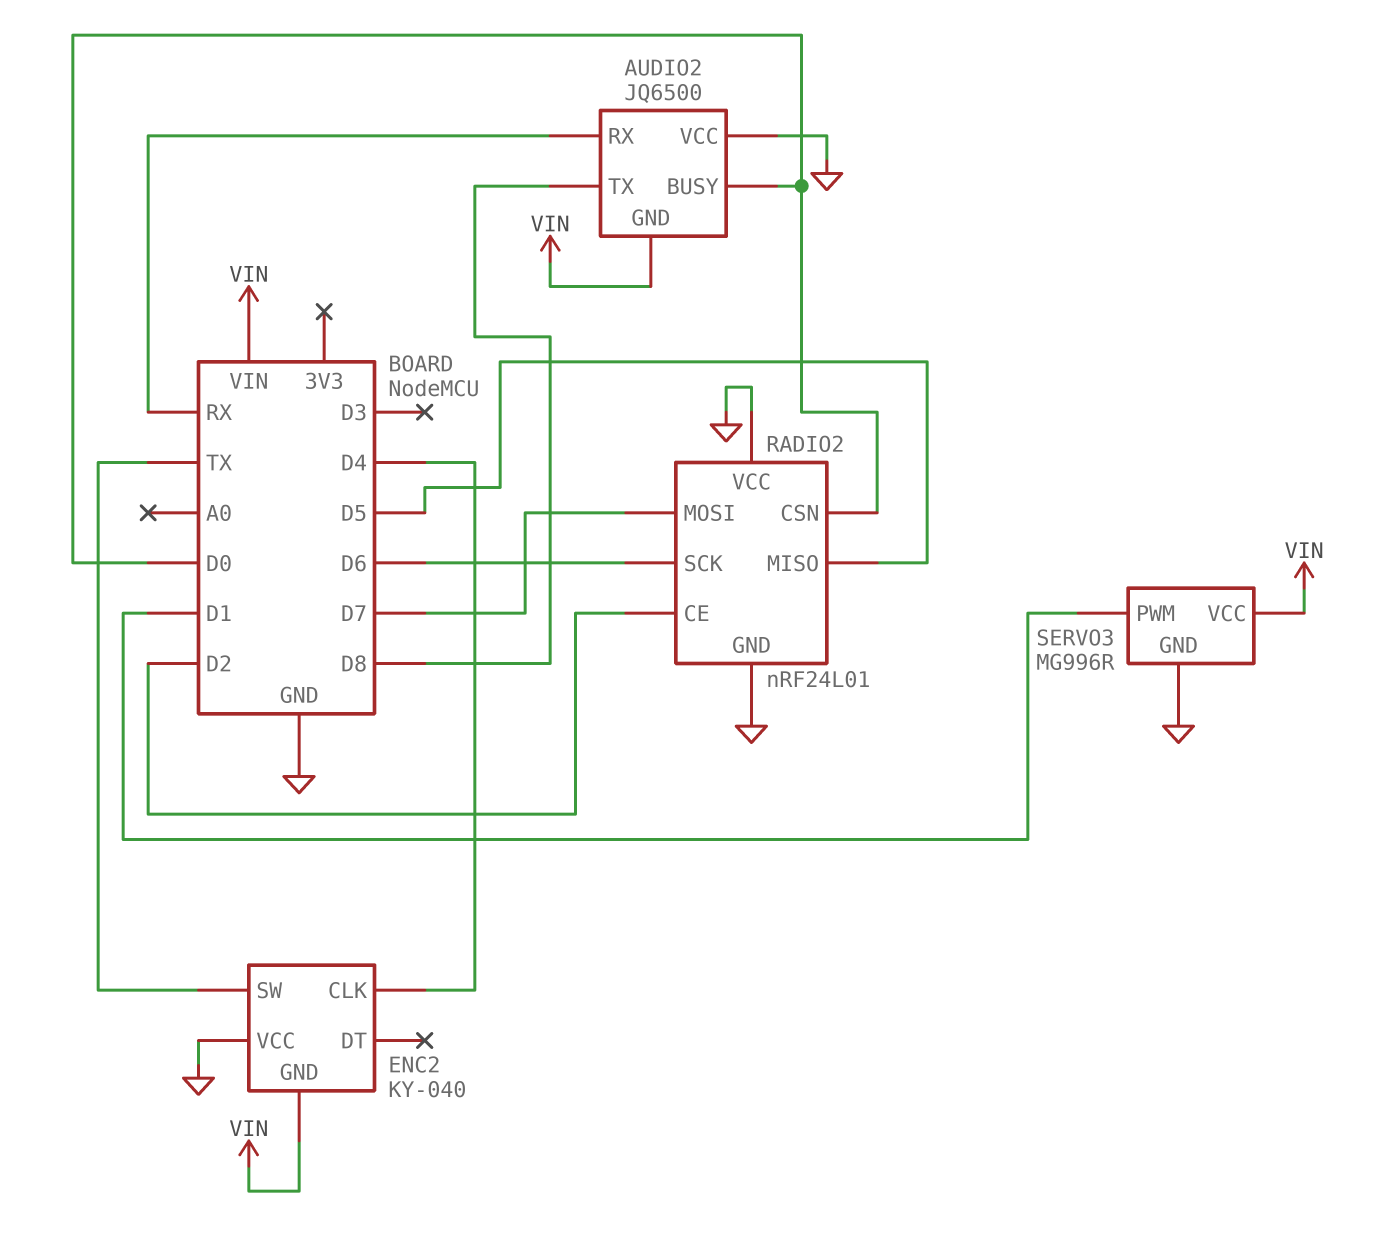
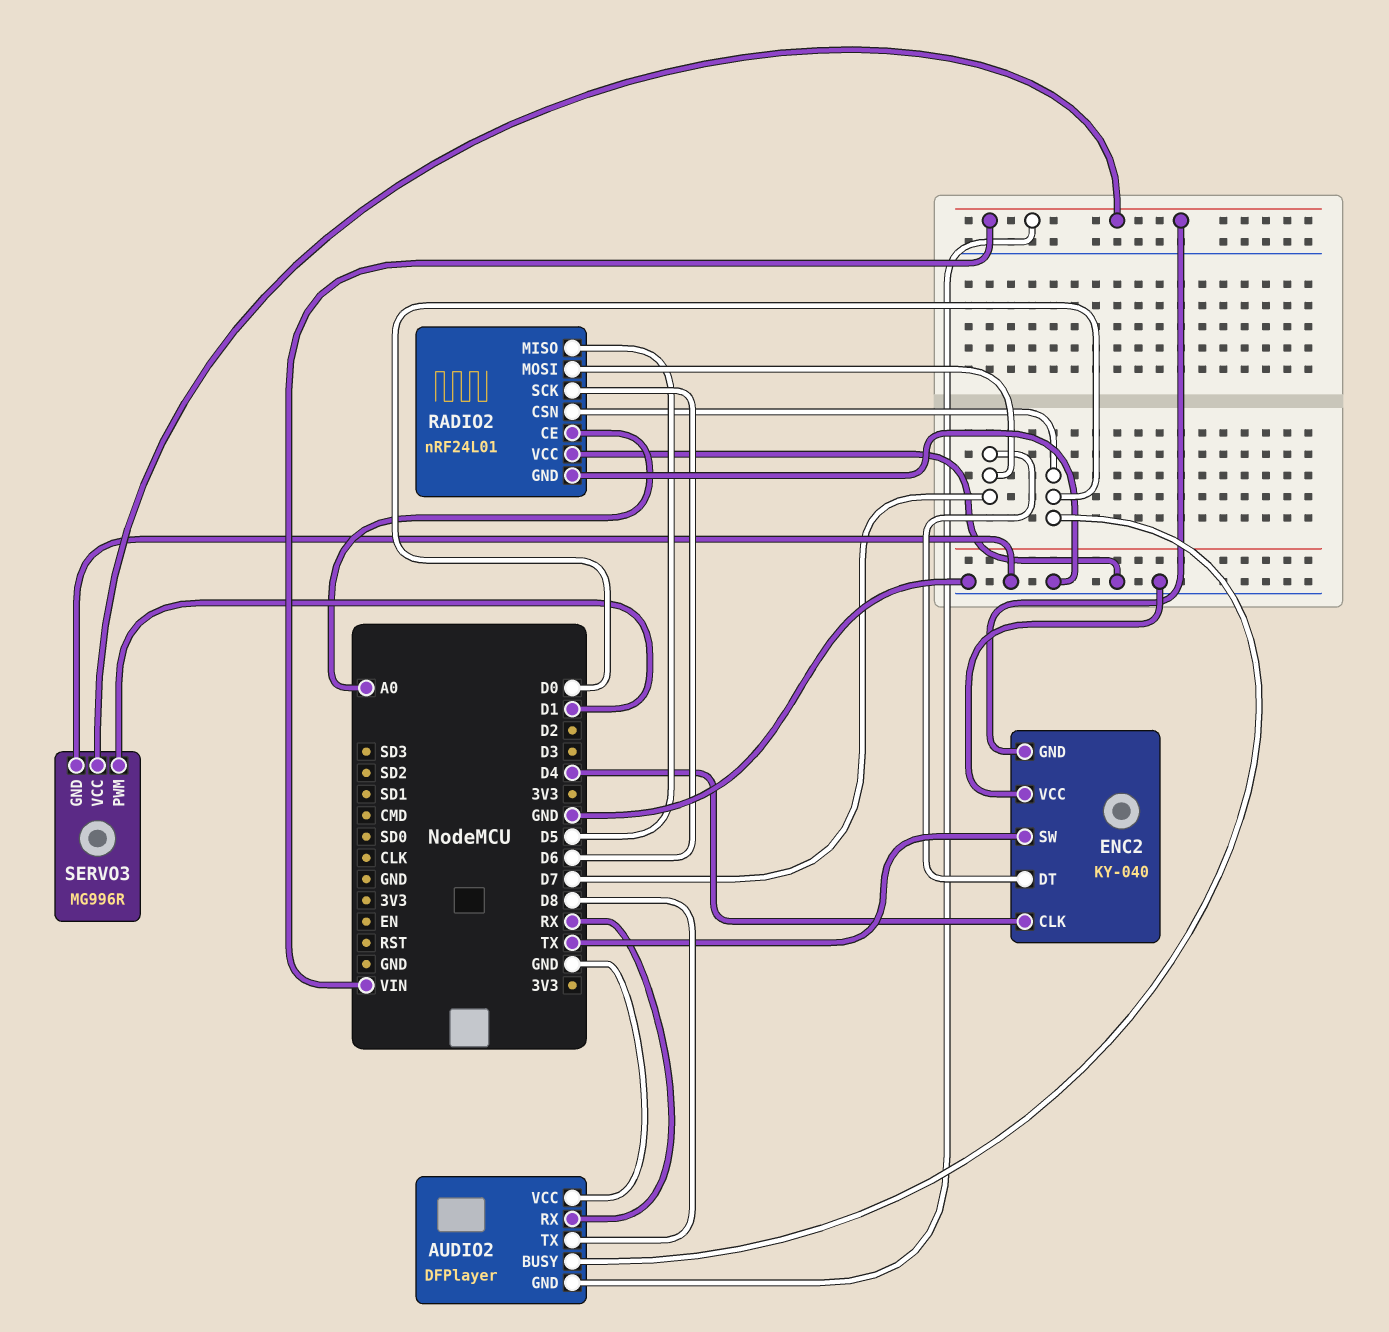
AUDIO2: JQ6500 -> DFPlayer
ENC2 pin DT: none -> D7
RADIO2 pin CE: D2 -> A0

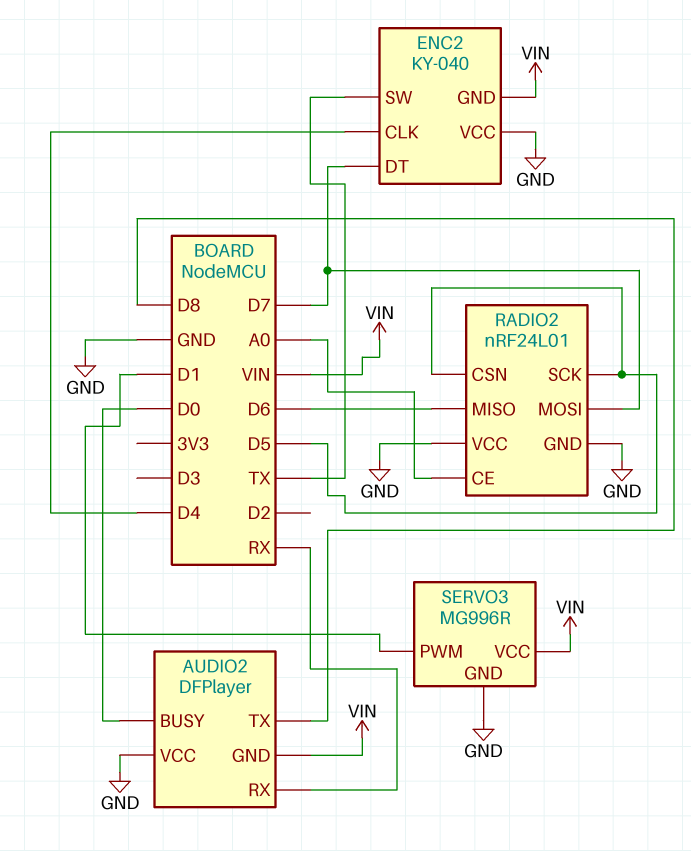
RADIO2 pin CSN: D0 -> D5
RADIO2 pin MISO: D5 -> D6
RADIO2 pin SCK: D6 -> D5

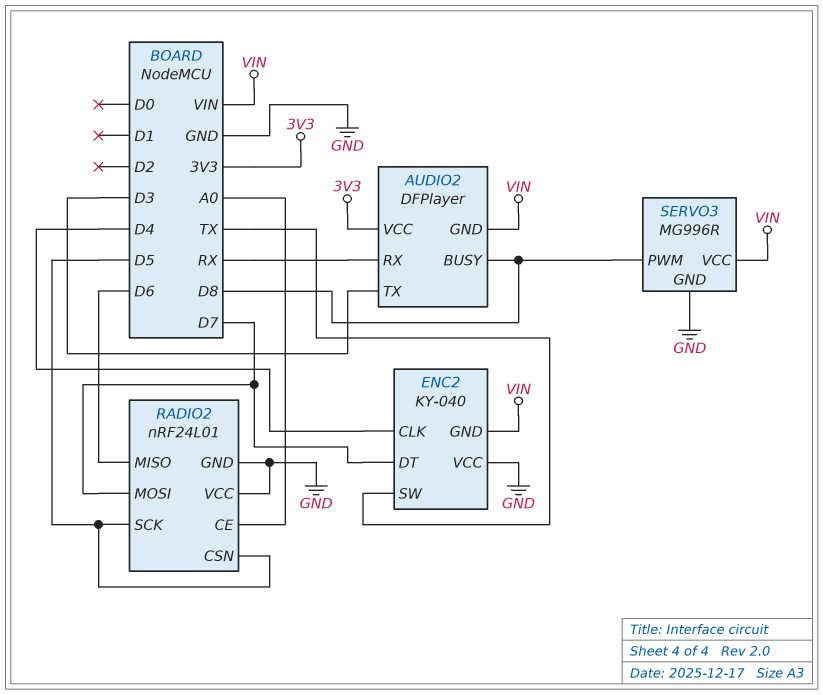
AUDIO2 pin BUSY: D0 -> D8
AUDIO2 pin TX: D8 -> D3
AUDIO2 pin VCC: GND -> 3V3
SERVO3 pin PWM: D1 -> D8

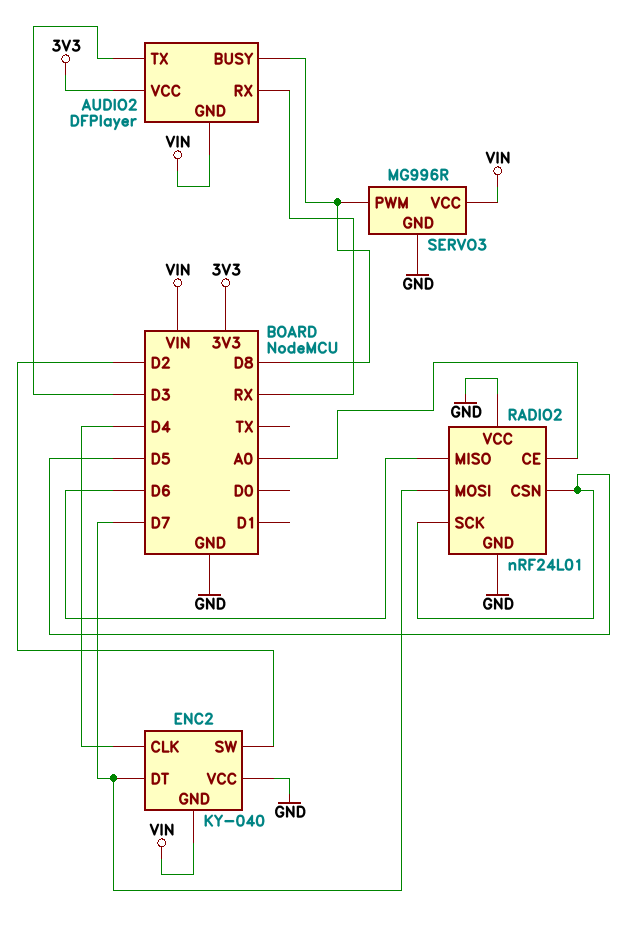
ENC2 pin SW: TX -> D2

